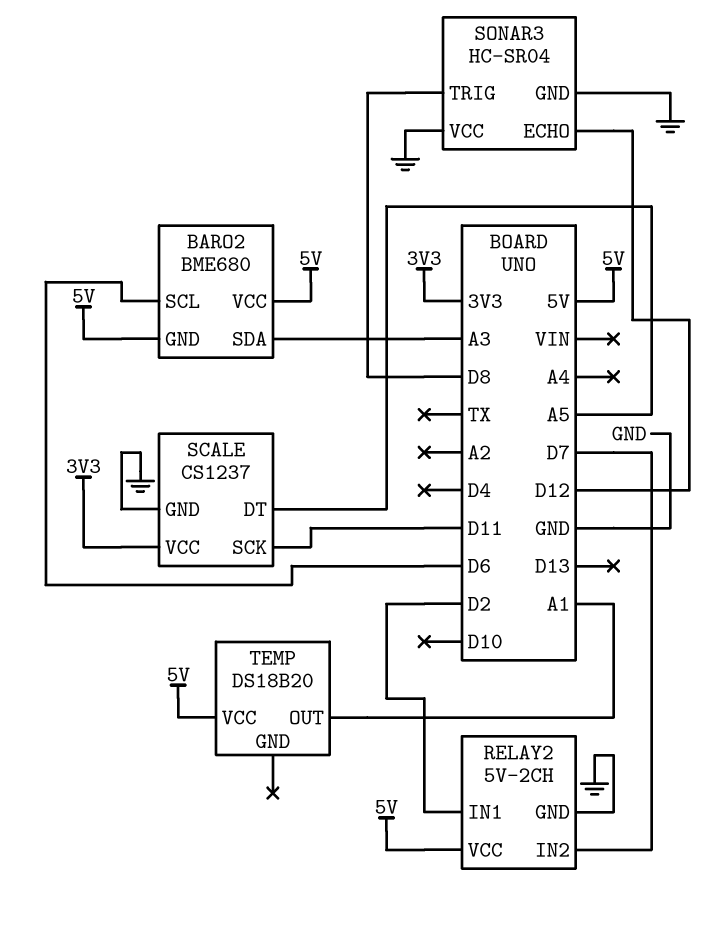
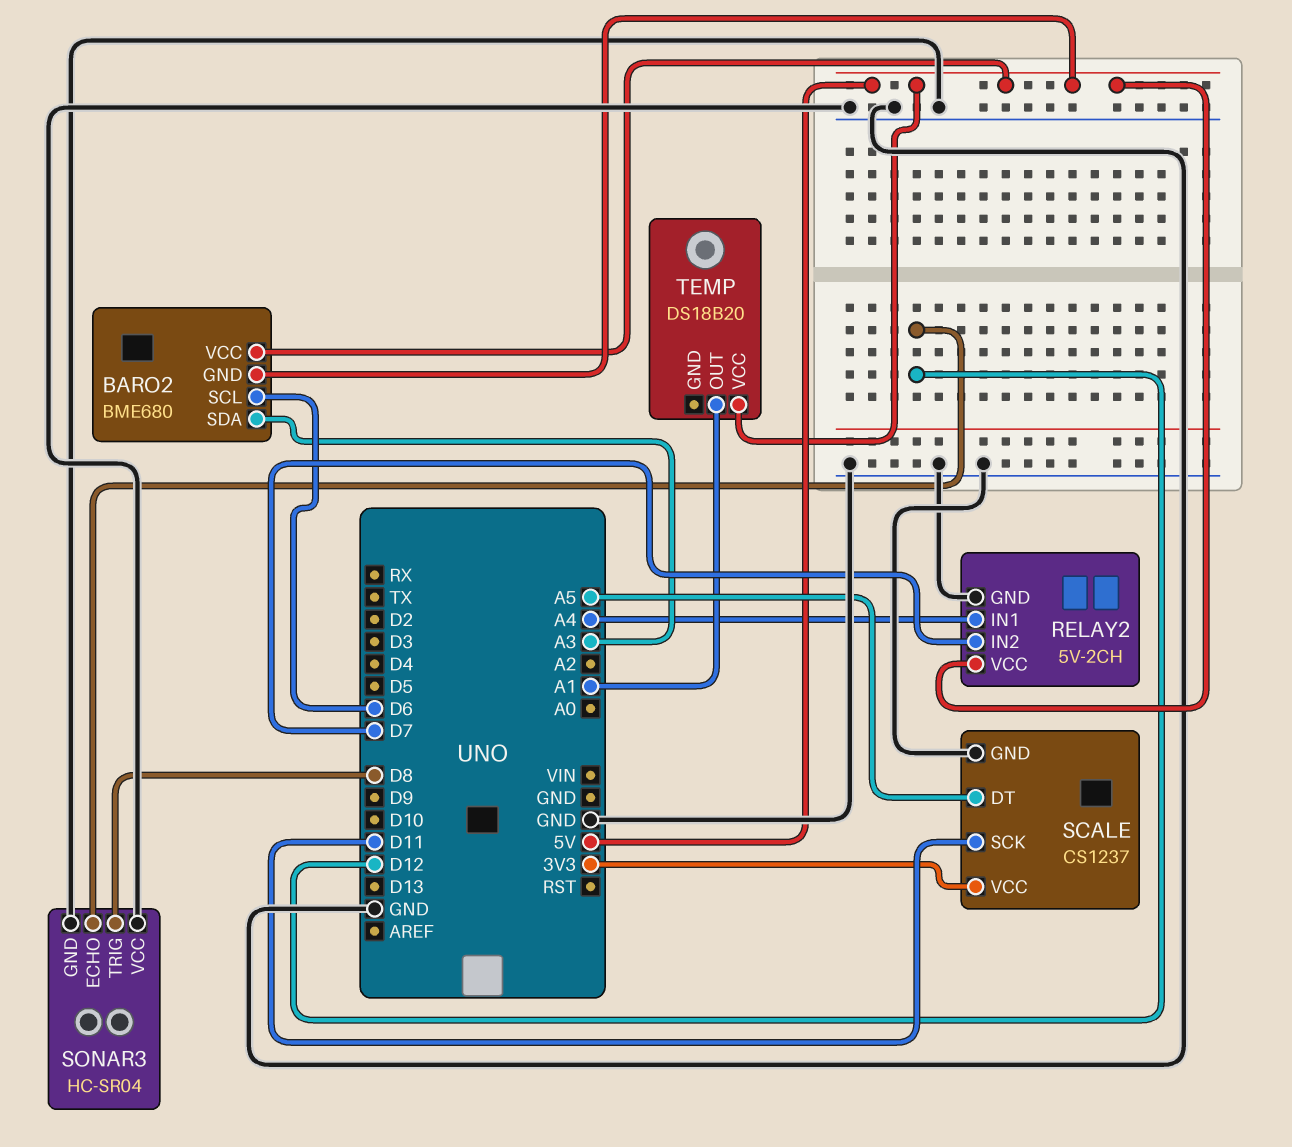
RELAY2 pin IN1: D2 -> A4

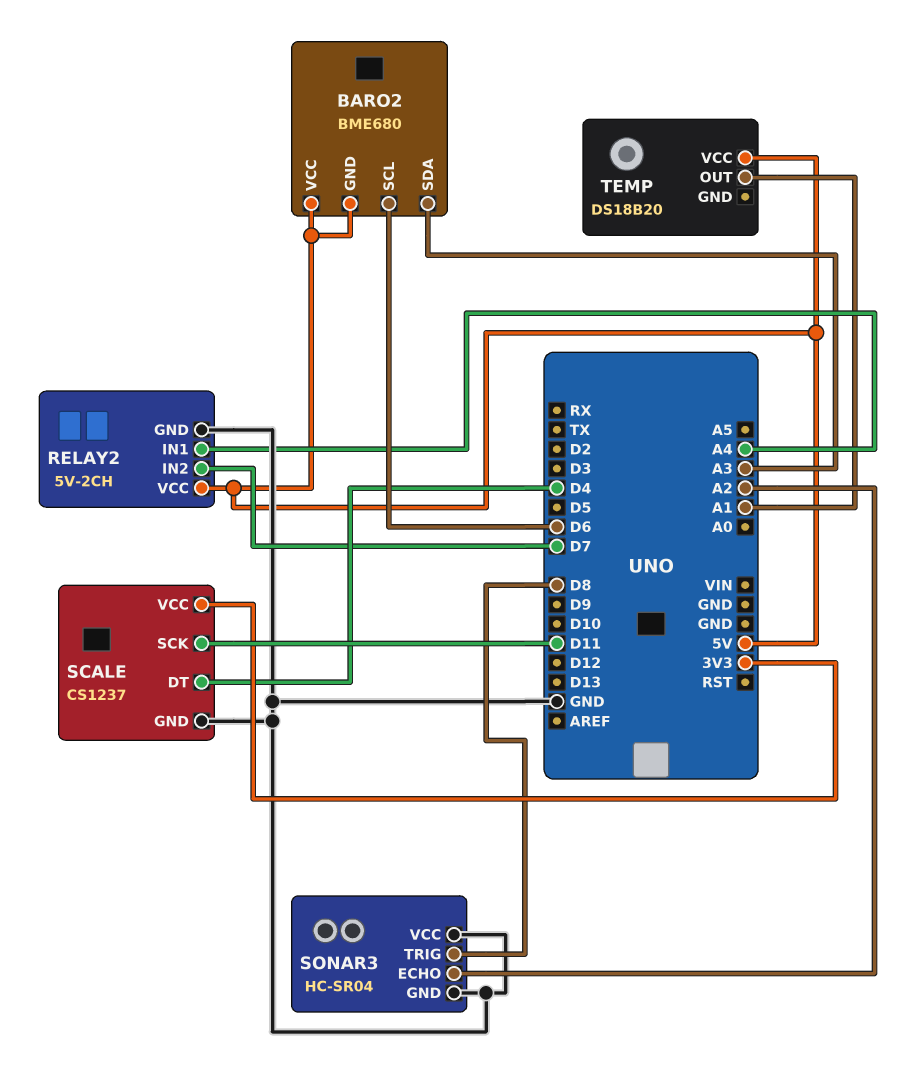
SCALE pin DT: A5 -> D4
SONAR3 pin ECHO: D12 -> A2

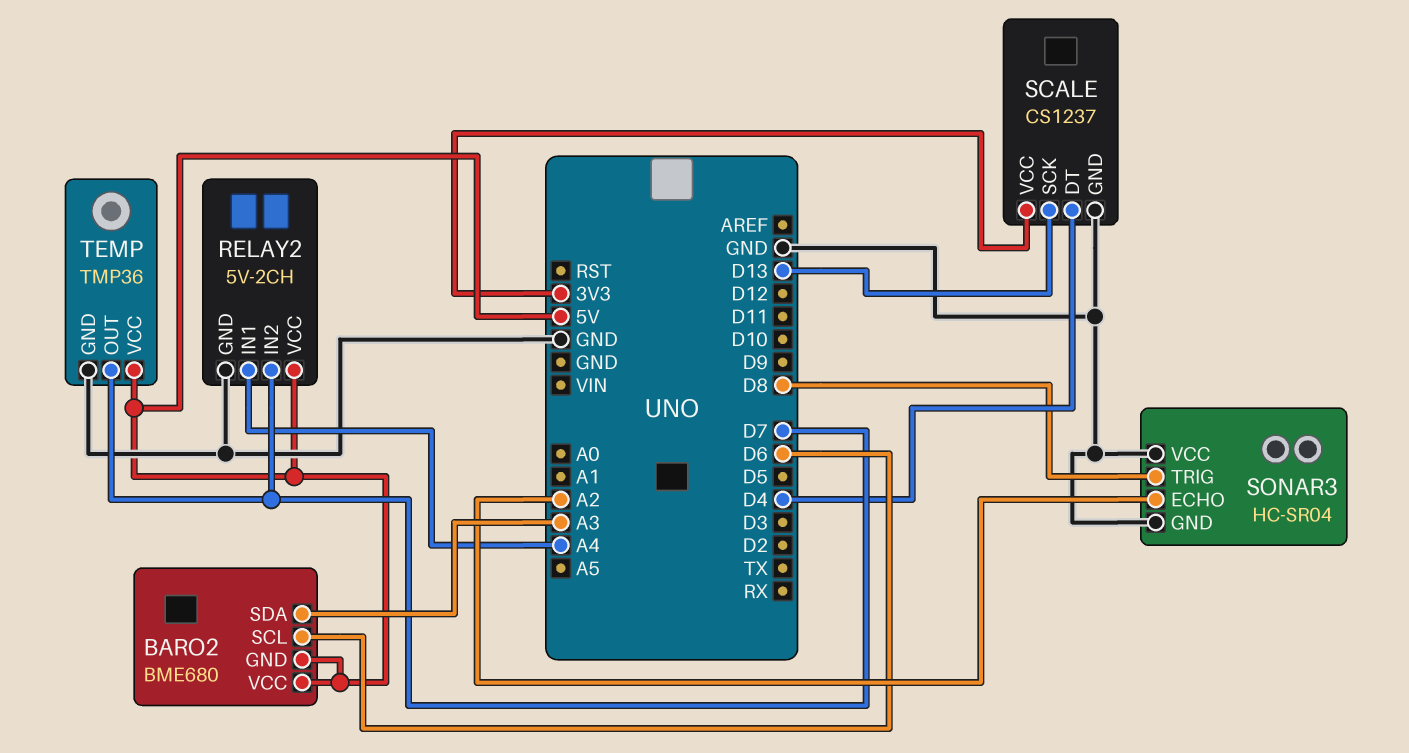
SCALE pin SCK: D11 -> D13
TEMP: DS18B20 -> TMP36
TEMP pin GND: none -> GND
TEMP pin OUT: A1 -> D7

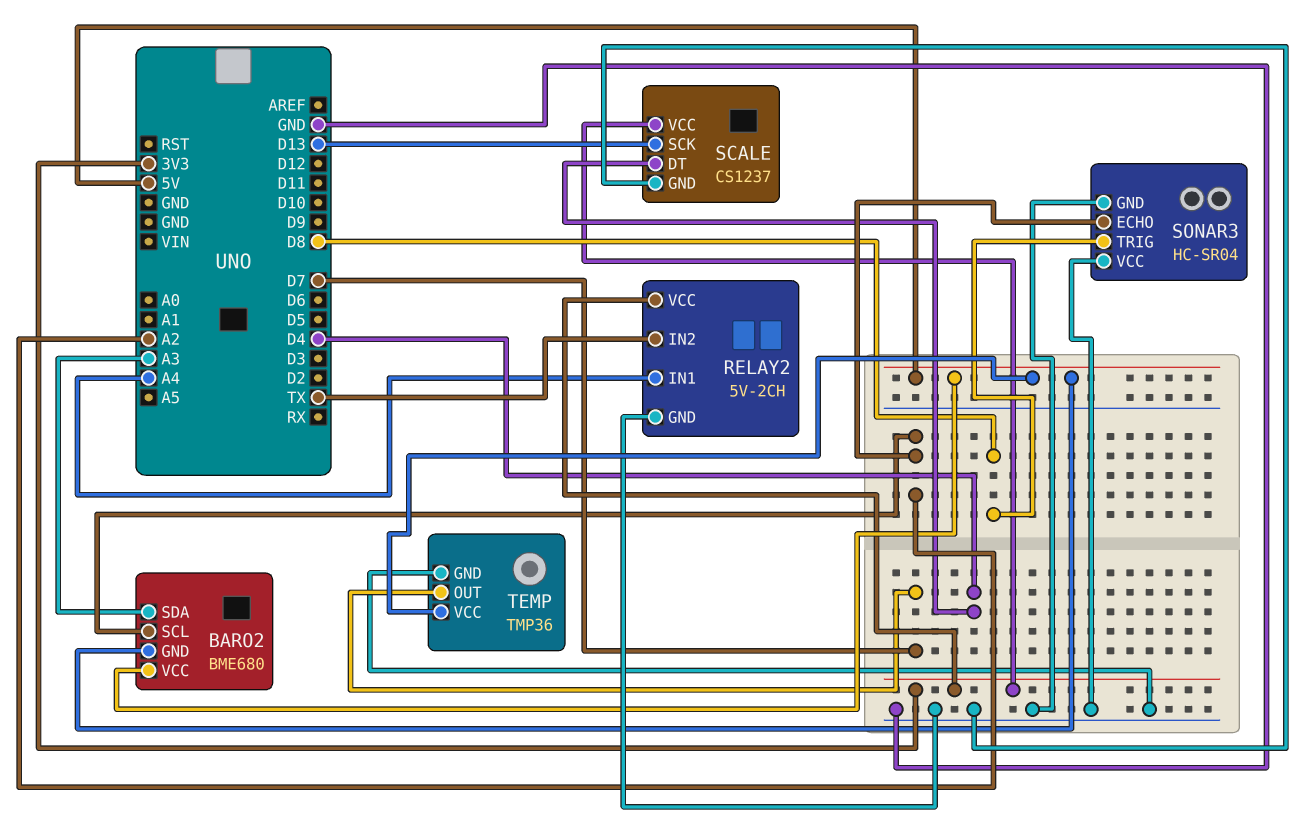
BARO2 pin SCL: D6 -> A2
RELAY2 pin IN2: D7 -> TX
RELAY2 pin VCC: 5V -> 3V3

